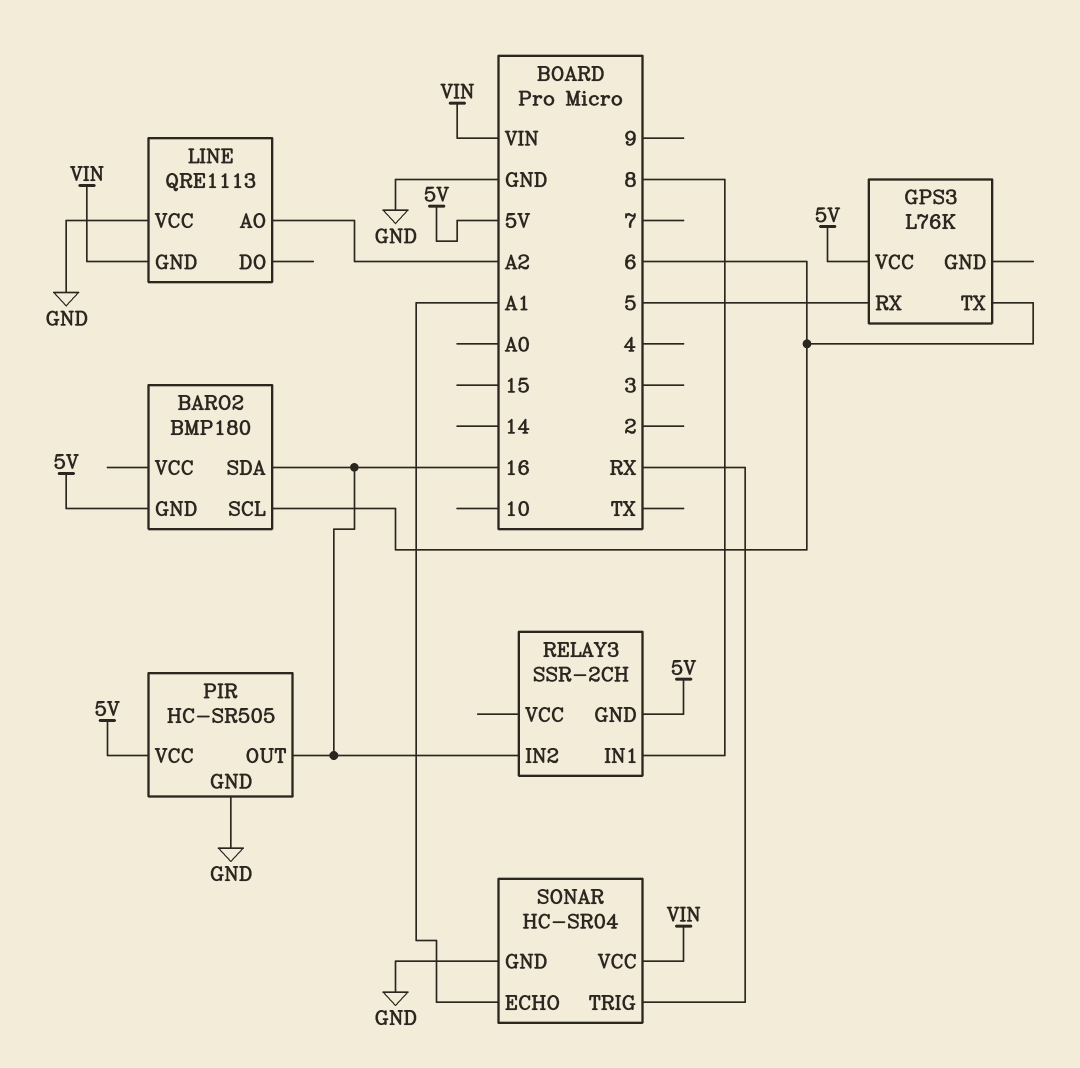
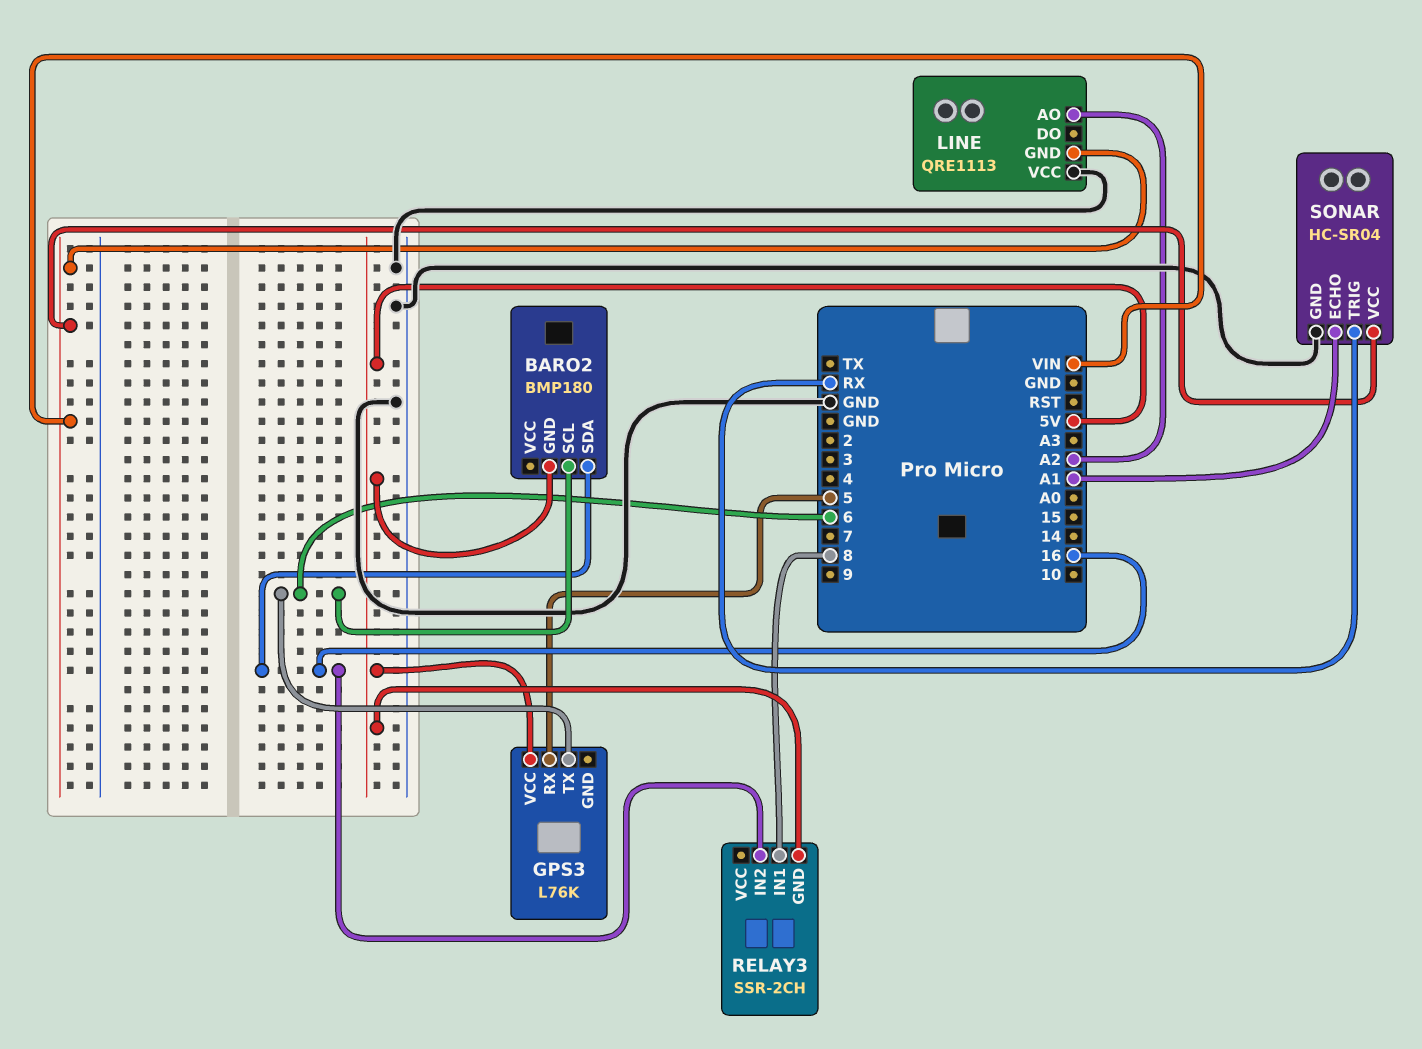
PIR: HC-SR505 -> none
PIR pin GND: GND -> none
PIR pin OUT: 16 -> none
PIR pin VCC: 5V -> none

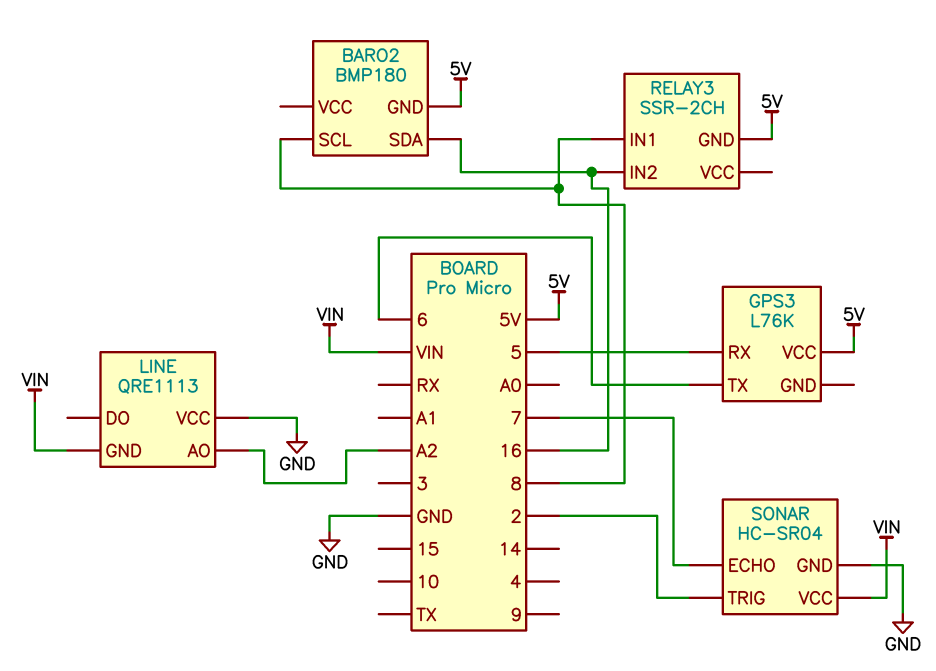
BARO2 pin SCL: 6 -> 8
SONAR pin ECHO: A1 -> 7
SONAR pin TRIG: RX -> 2

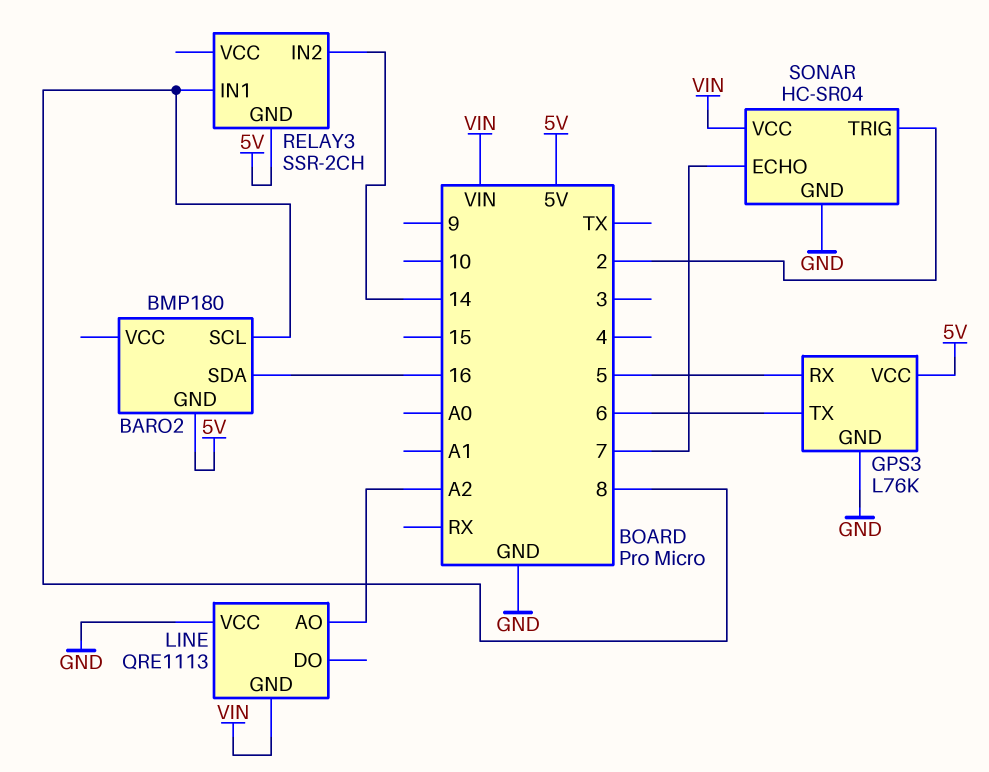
GPS3 pin GND: none -> GND
RELAY3 pin IN2: 16 -> 14

